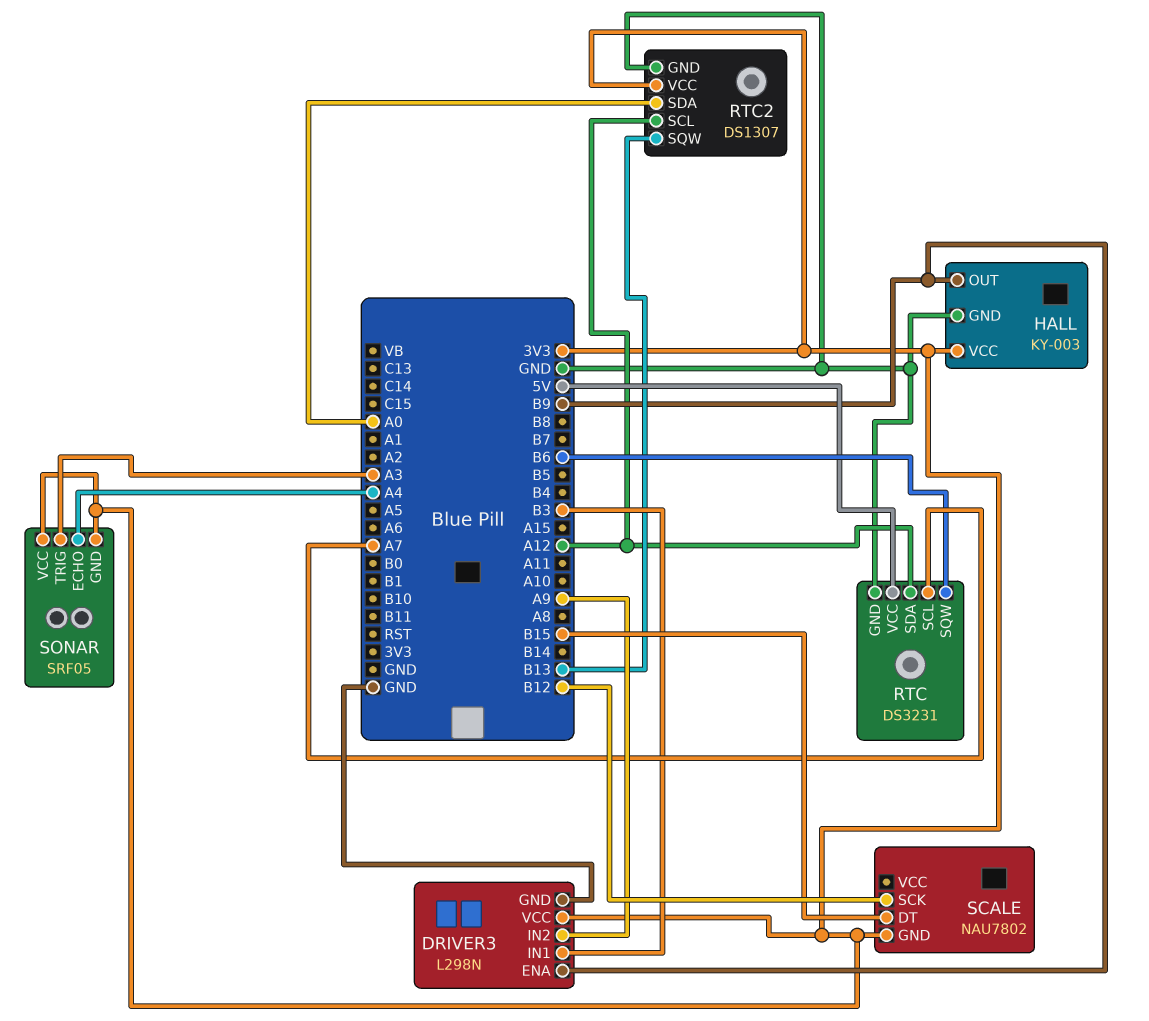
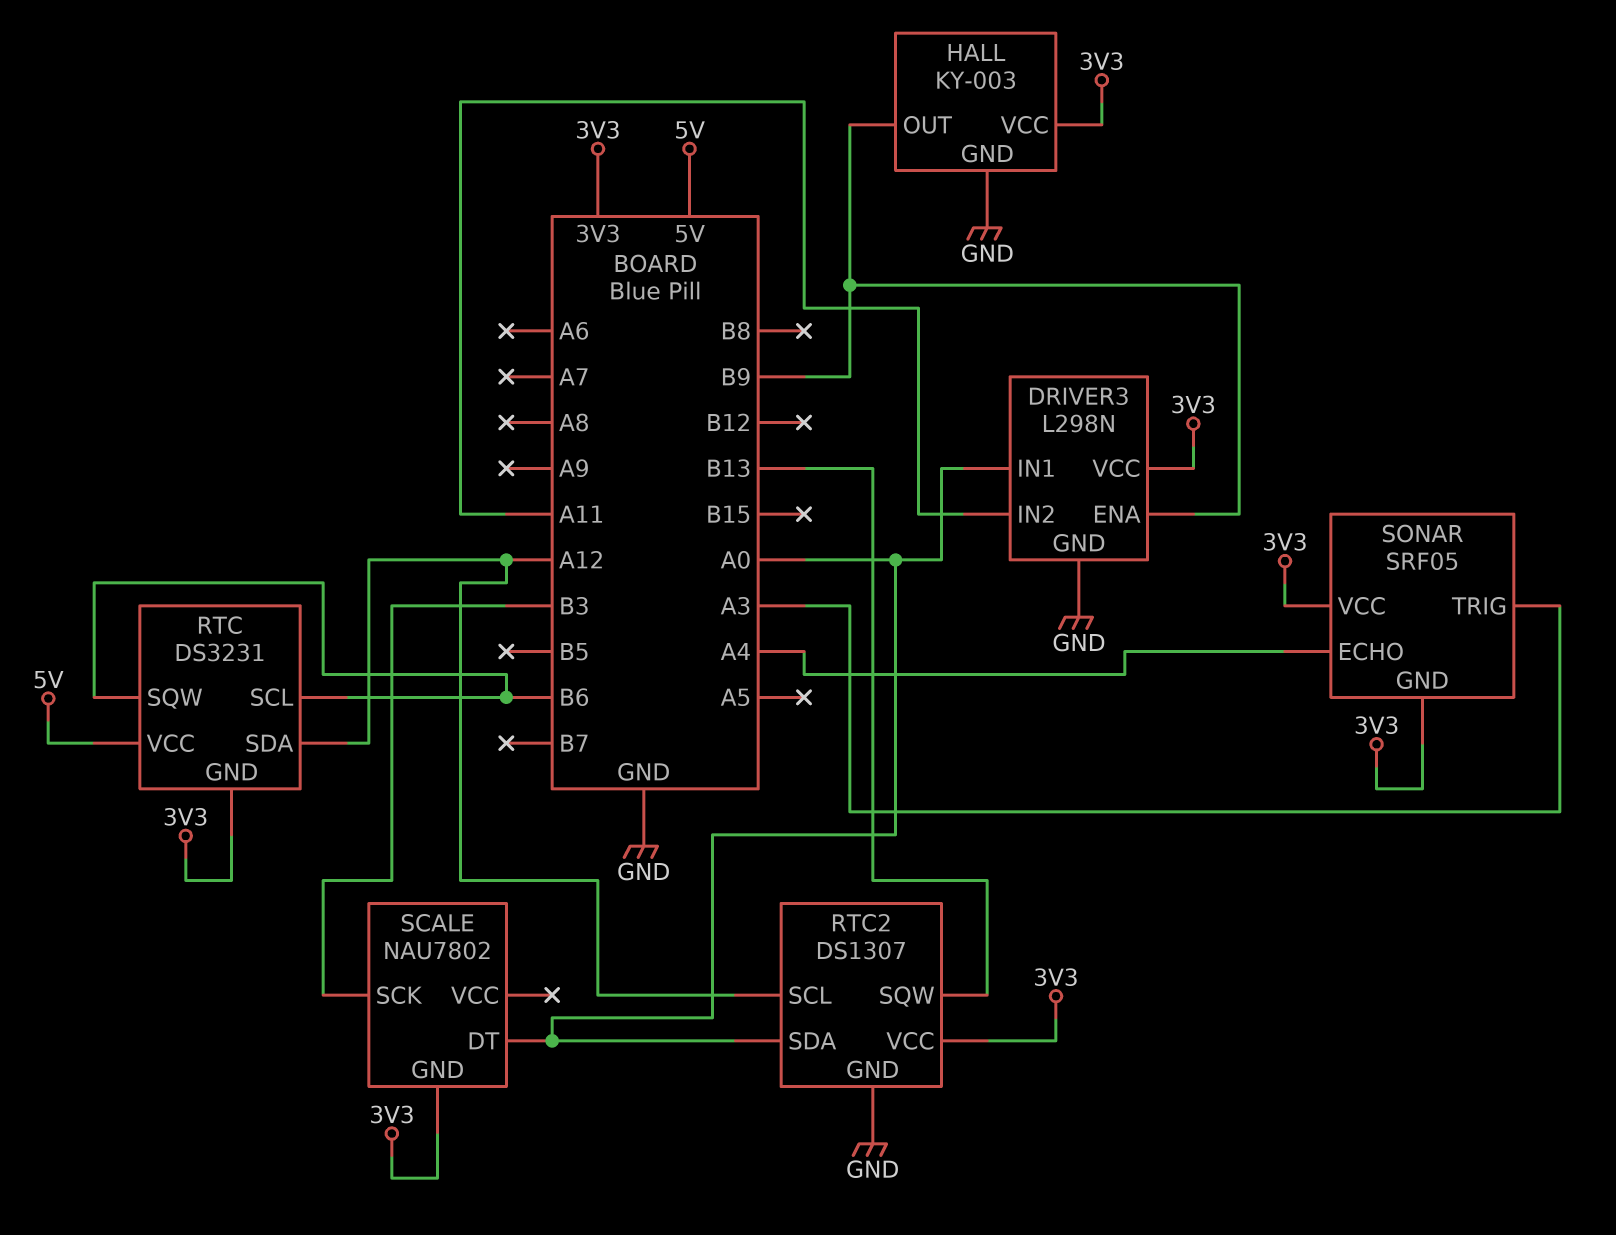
DRIVER3 pin IN1: B3 -> A0
DRIVER3 pin IN2: A9 -> A11
RTC pin GND: GND -> 3V3
RTC pin SCL: A7 -> B6
SCALE pin DT: B15 -> A0
SCALE pin SCK: B12 -> B3

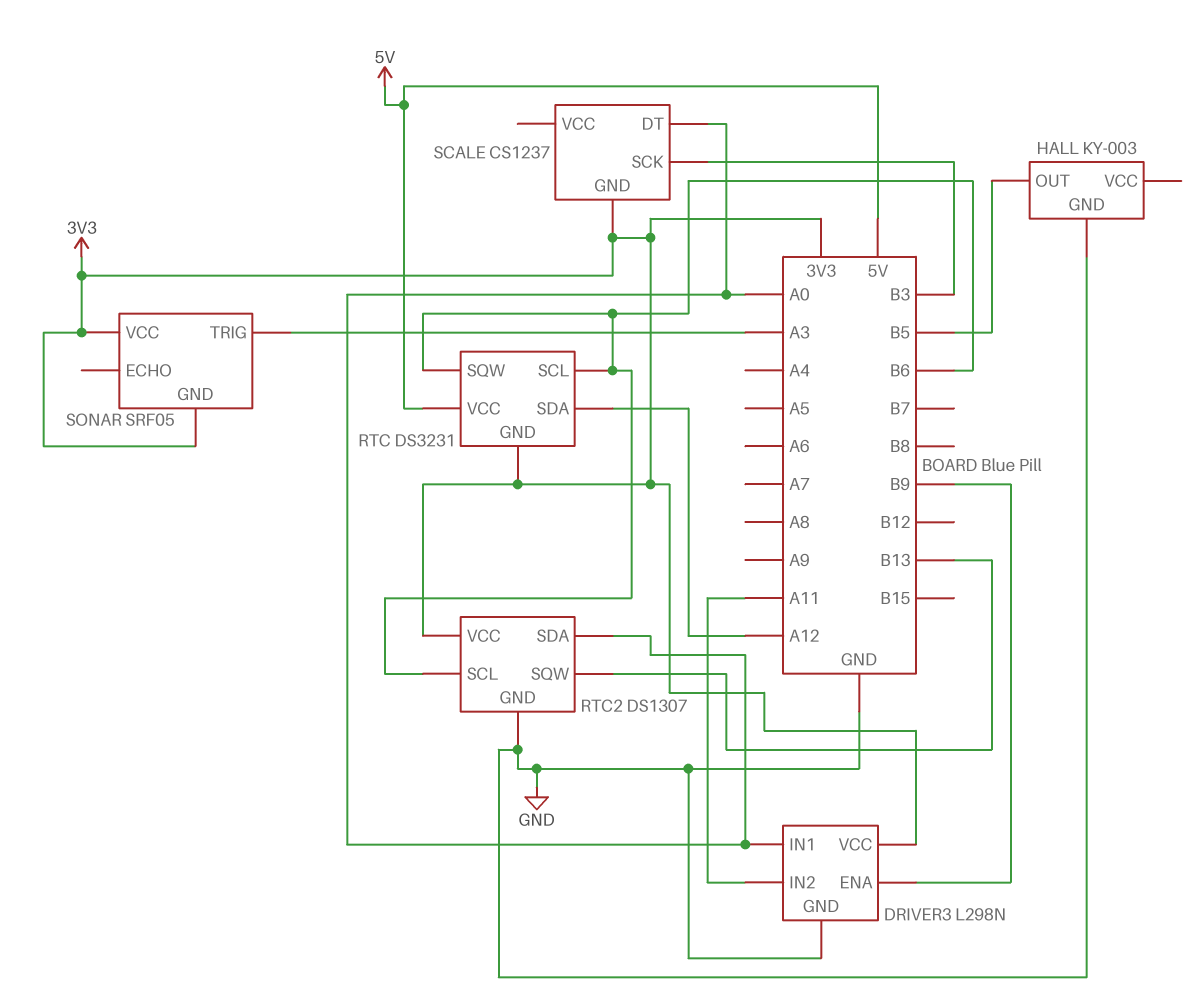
HALL pin OUT: B9 -> B5
HALL pin VCC: 3V3 -> none
RTC2 pin SCL: A12 -> B6
SCALE: NAU7802 -> CS1237
SONAR pin ECHO: A4 -> none

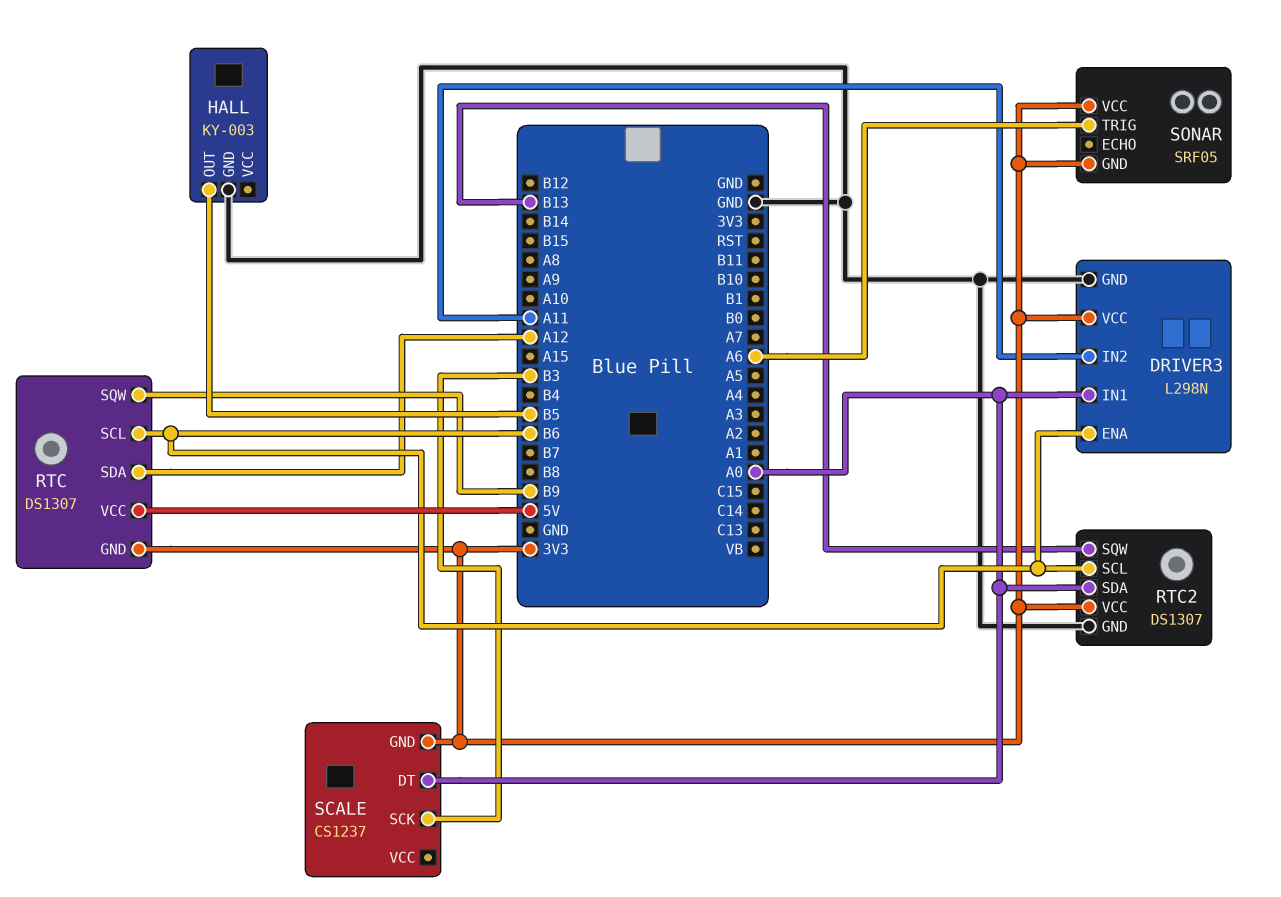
DRIVER3 pin ENA: B9 -> B6
RTC: DS3231 -> DS1307
RTC pin SQW: B6 -> B9
SONAR pin TRIG: A3 -> A6

